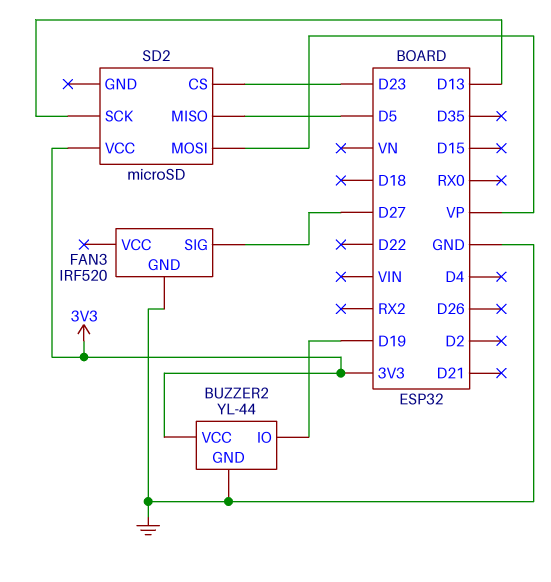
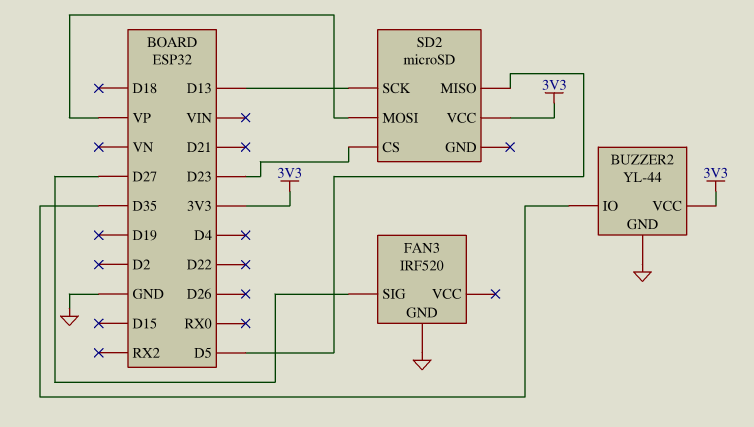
BUZZER2 pin IO: D19 -> D35

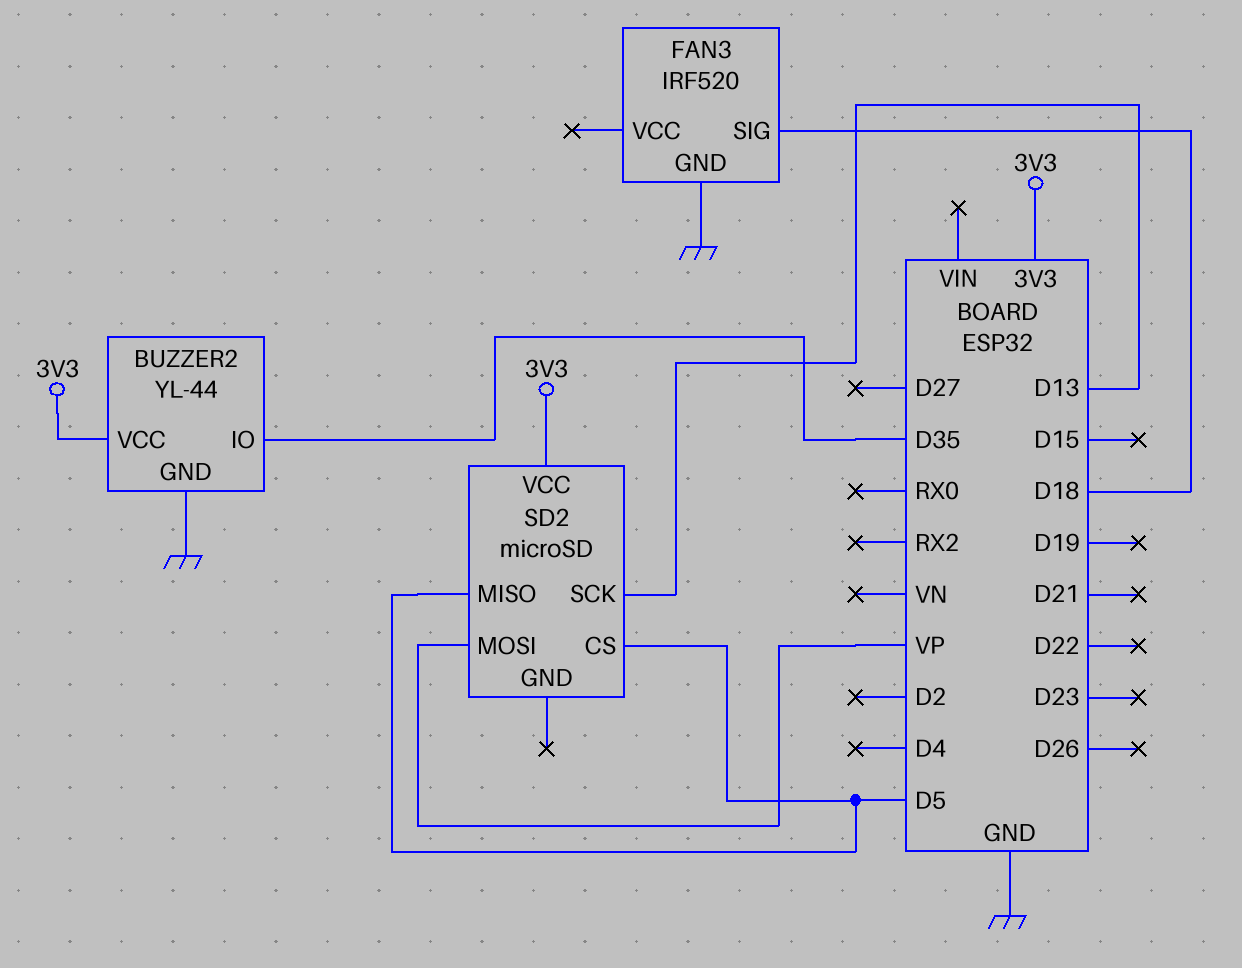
FAN3 pin SIG: D27 -> D18
SD2 pin CS: D23 -> D5

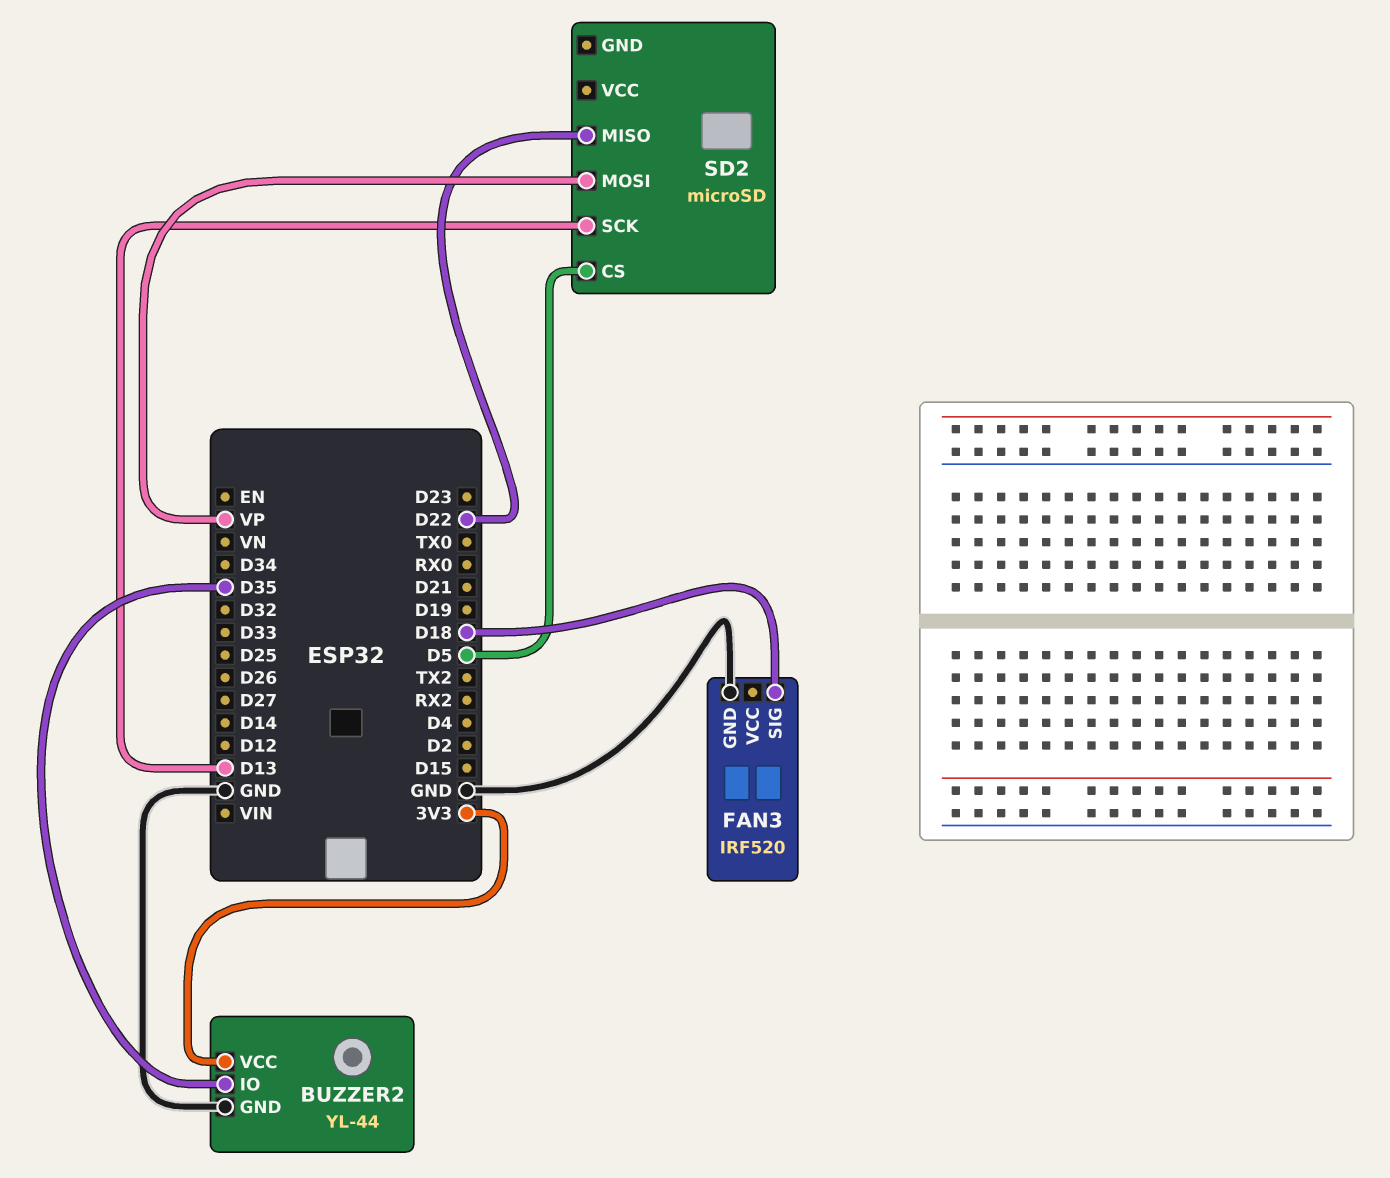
SD2 pin MISO: D5 -> D22
SD2 pin VCC: 3V3 -> none

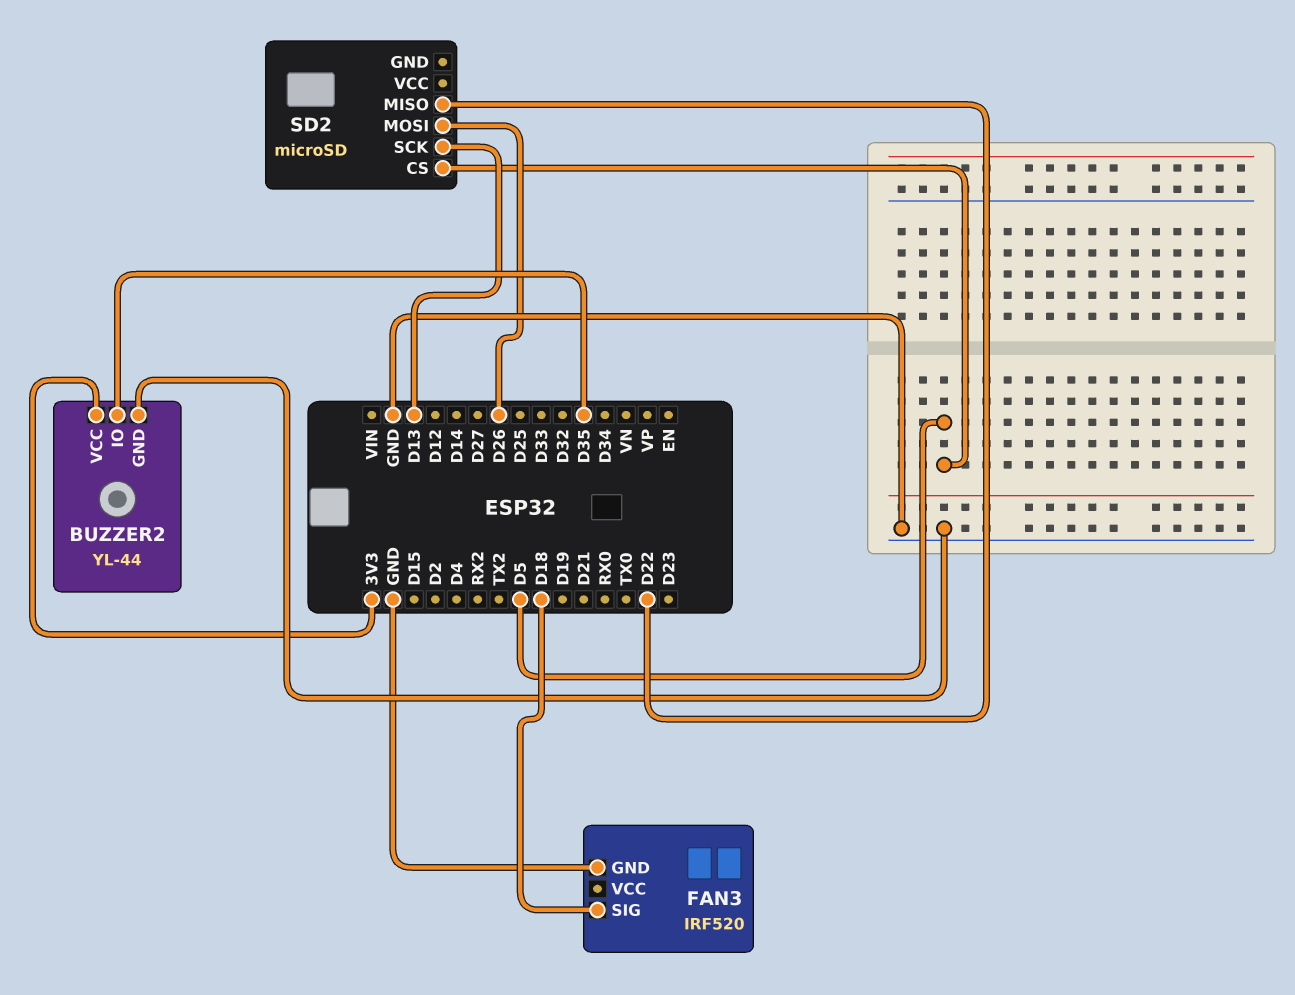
SD2 pin MOSI: VP -> D26

